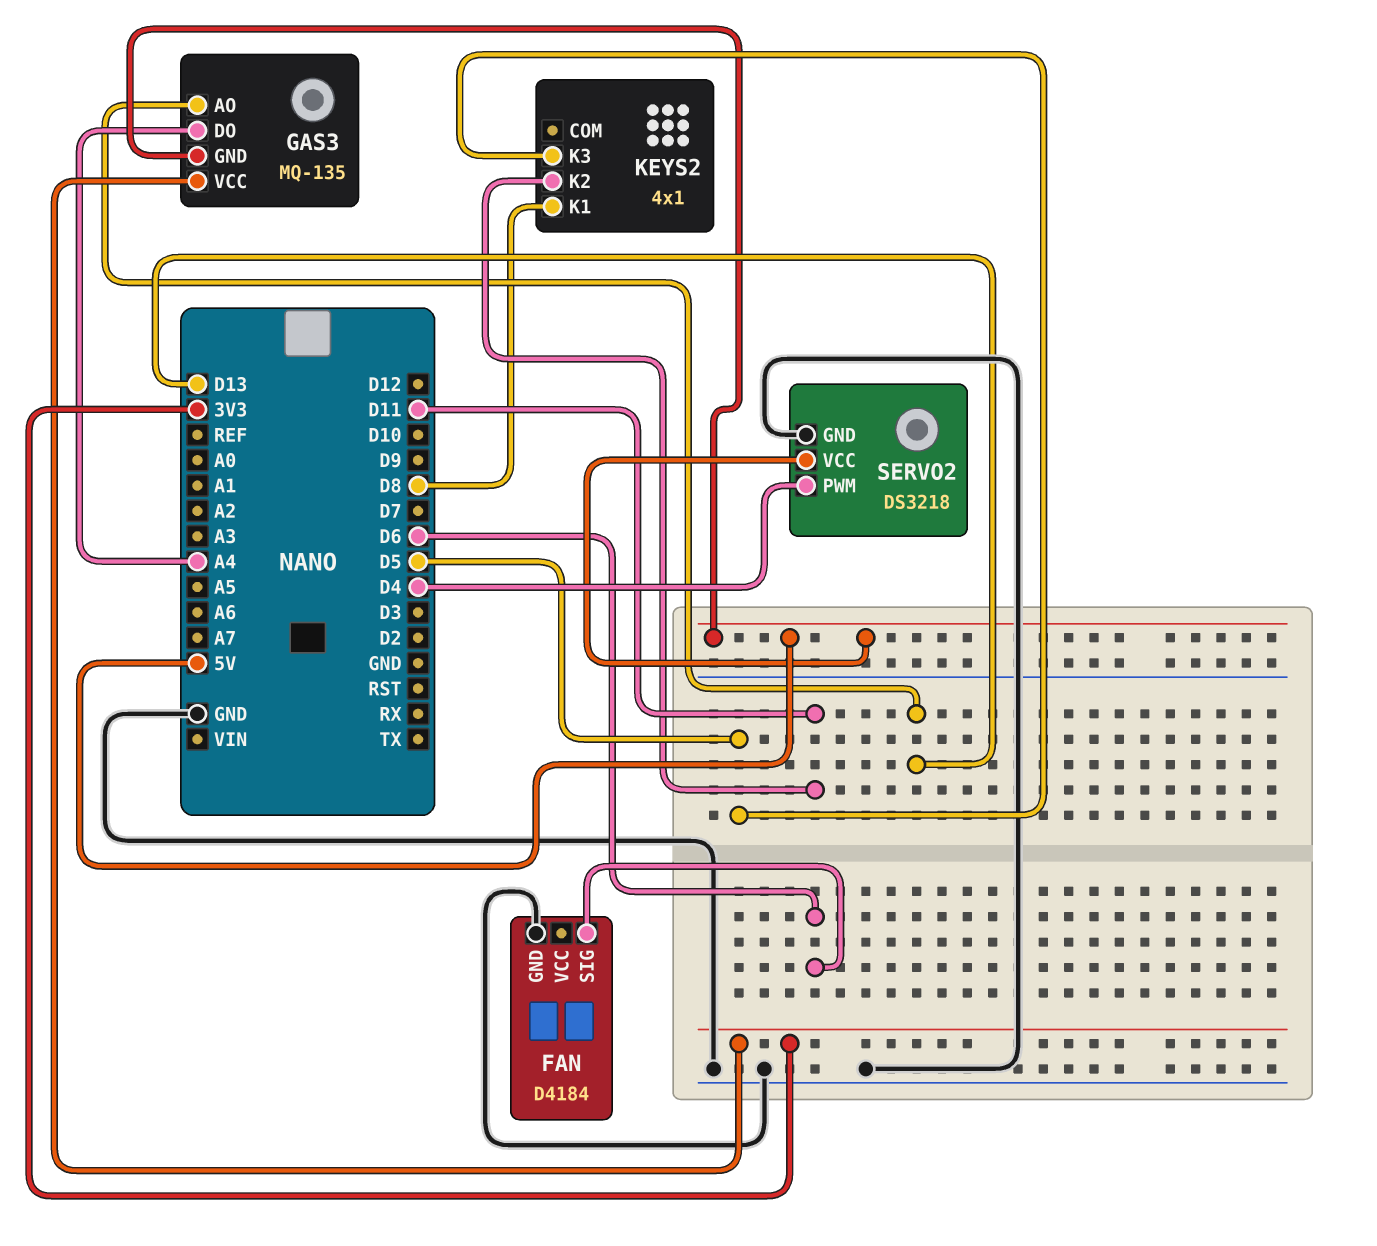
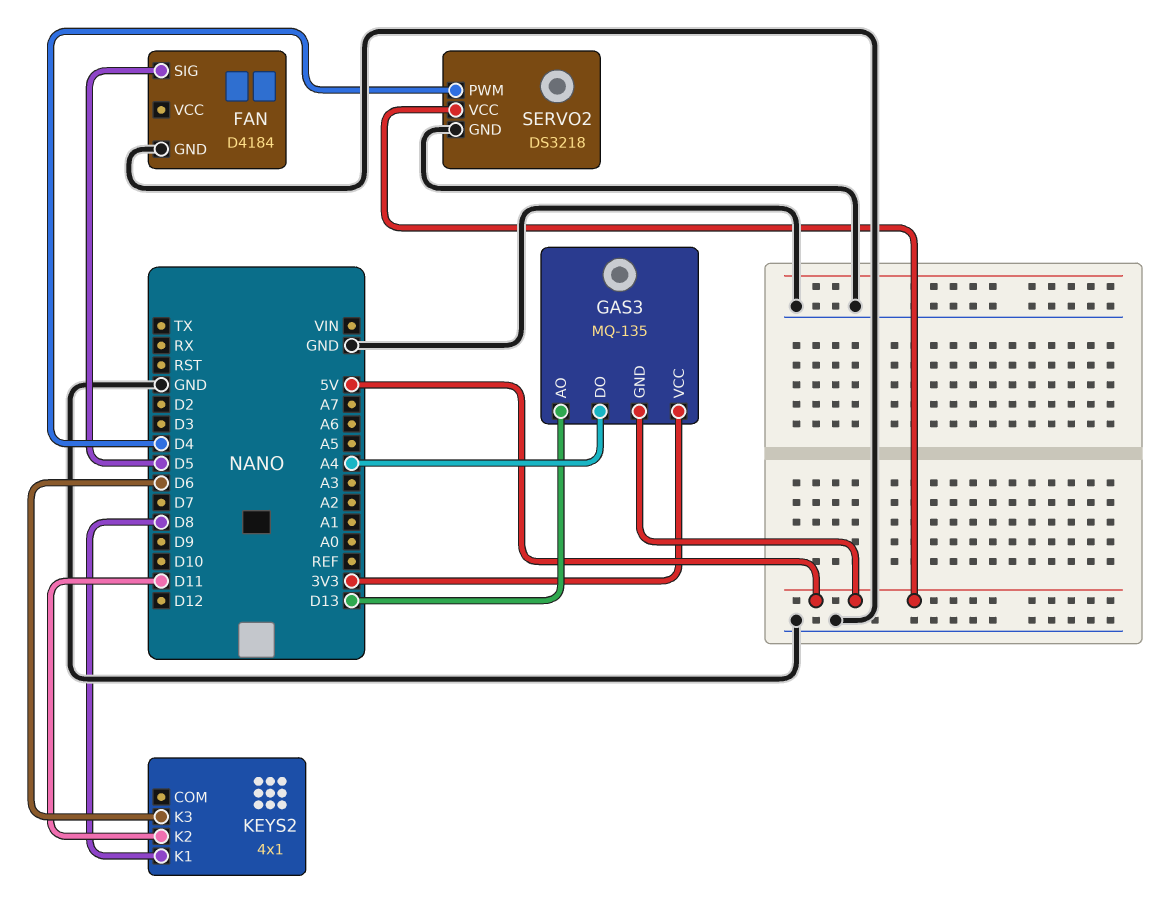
FAN pin SIG: D6 -> D5
KEYS2 pin K3: D5 -> D6

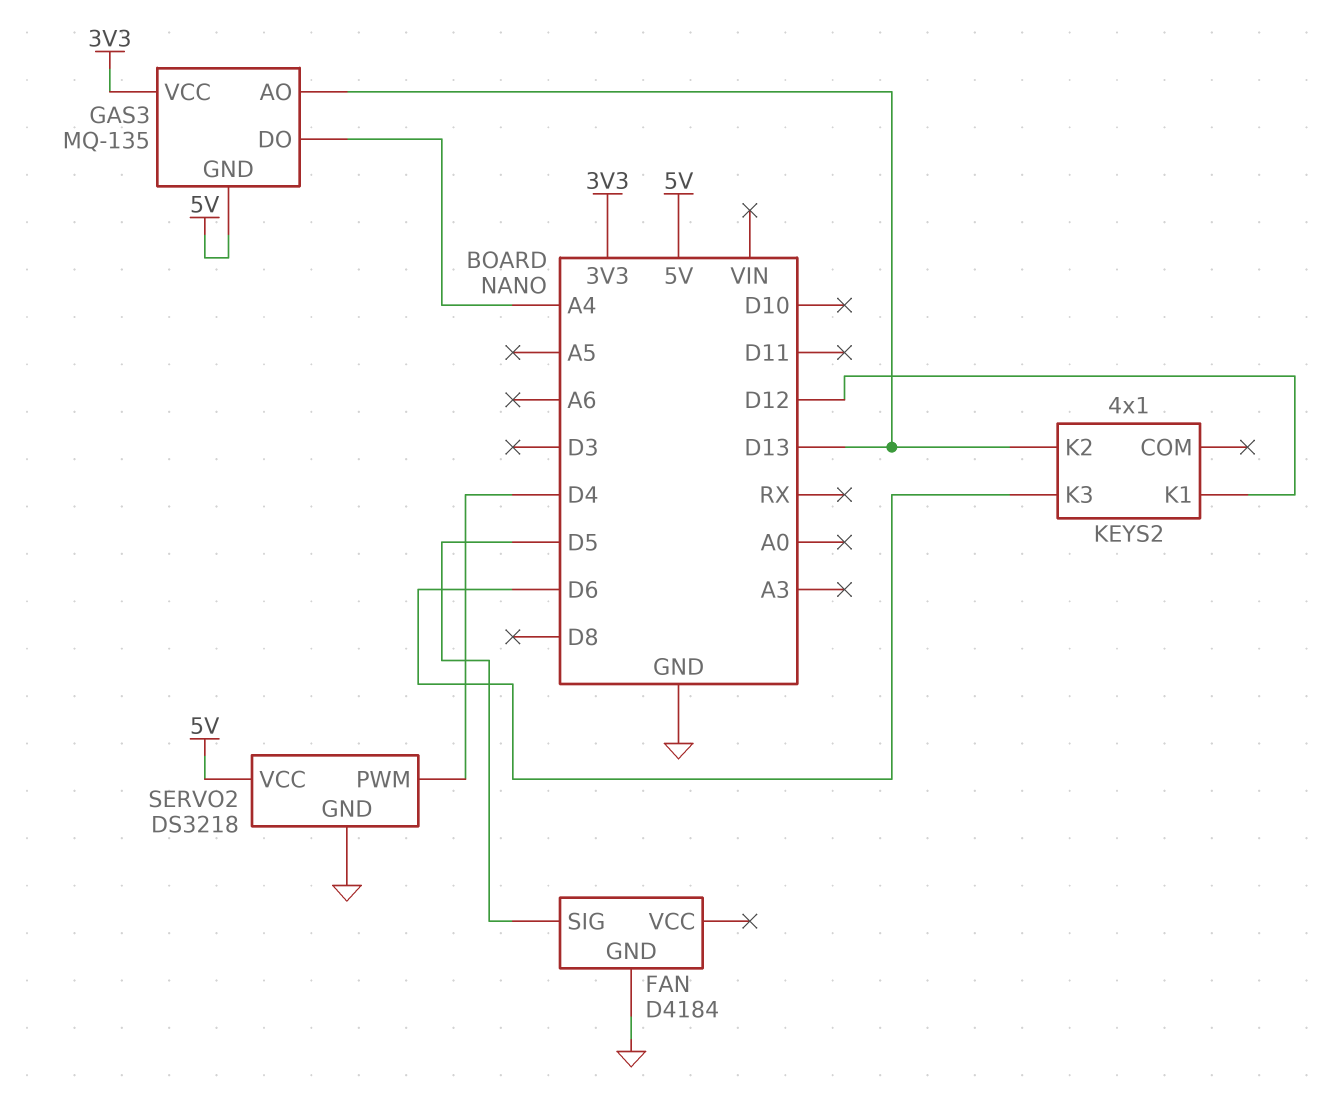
KEYS2 pin K1: D8 -> D12
KEYS2 pin K2: D11 -> D13

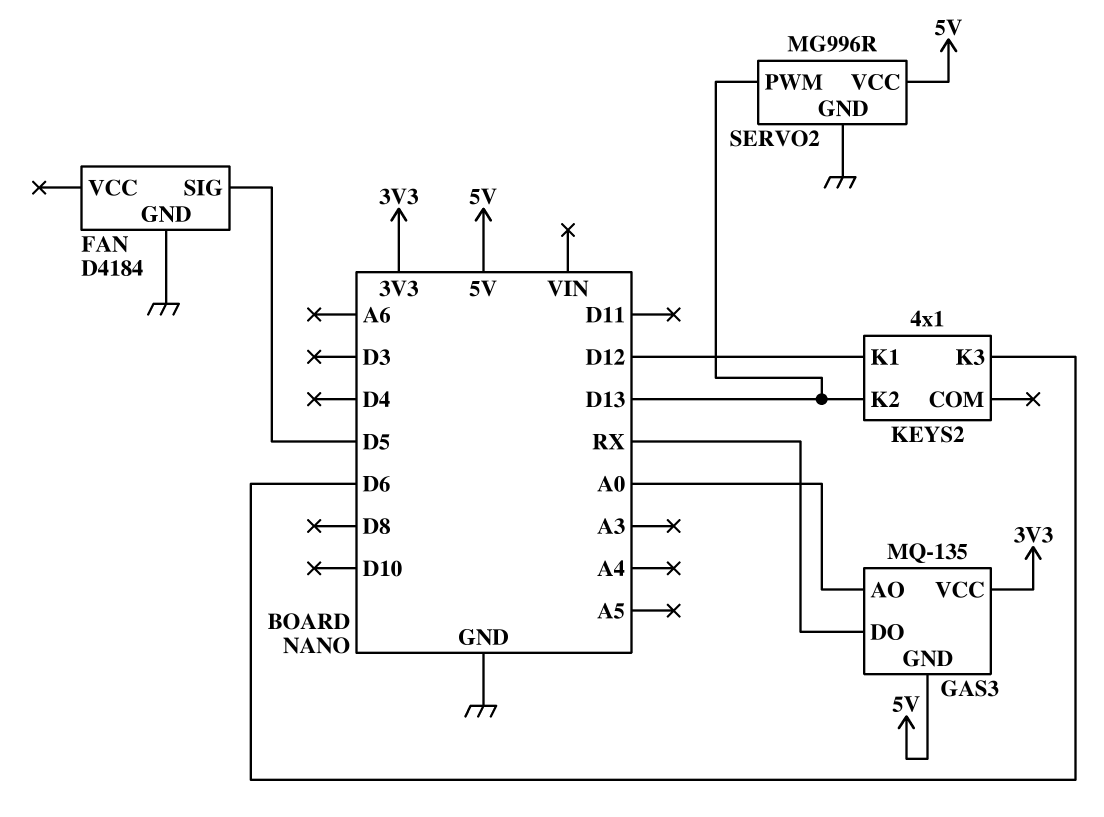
GAS3 pin AO: D13 -> A0
GAS3 pin DO: A4 -> RX
SERVO2: DS3218 -> MG996R
SERVO2 pin PWM: D4 -> D13

